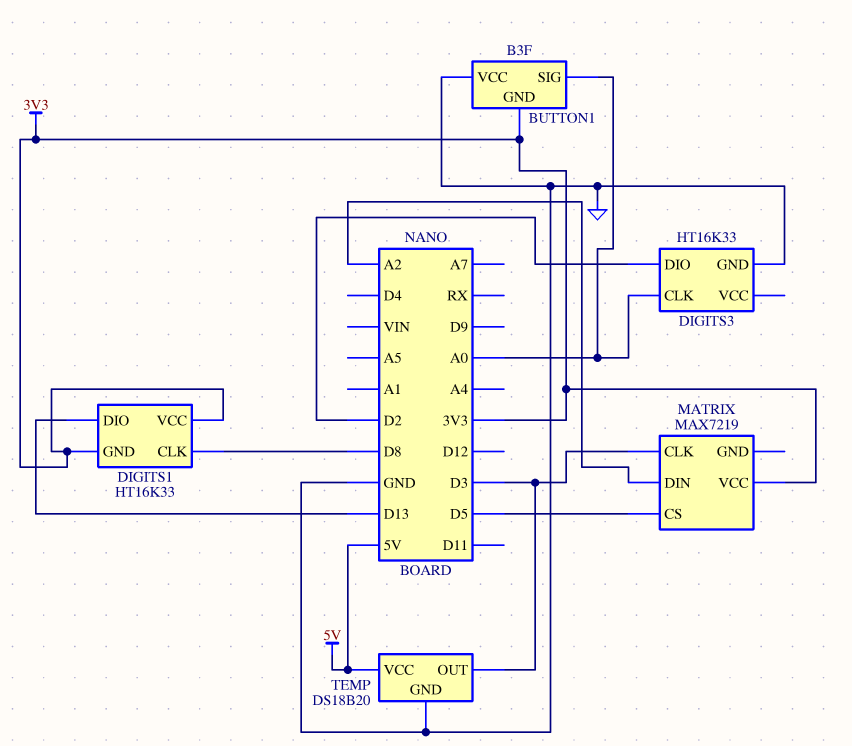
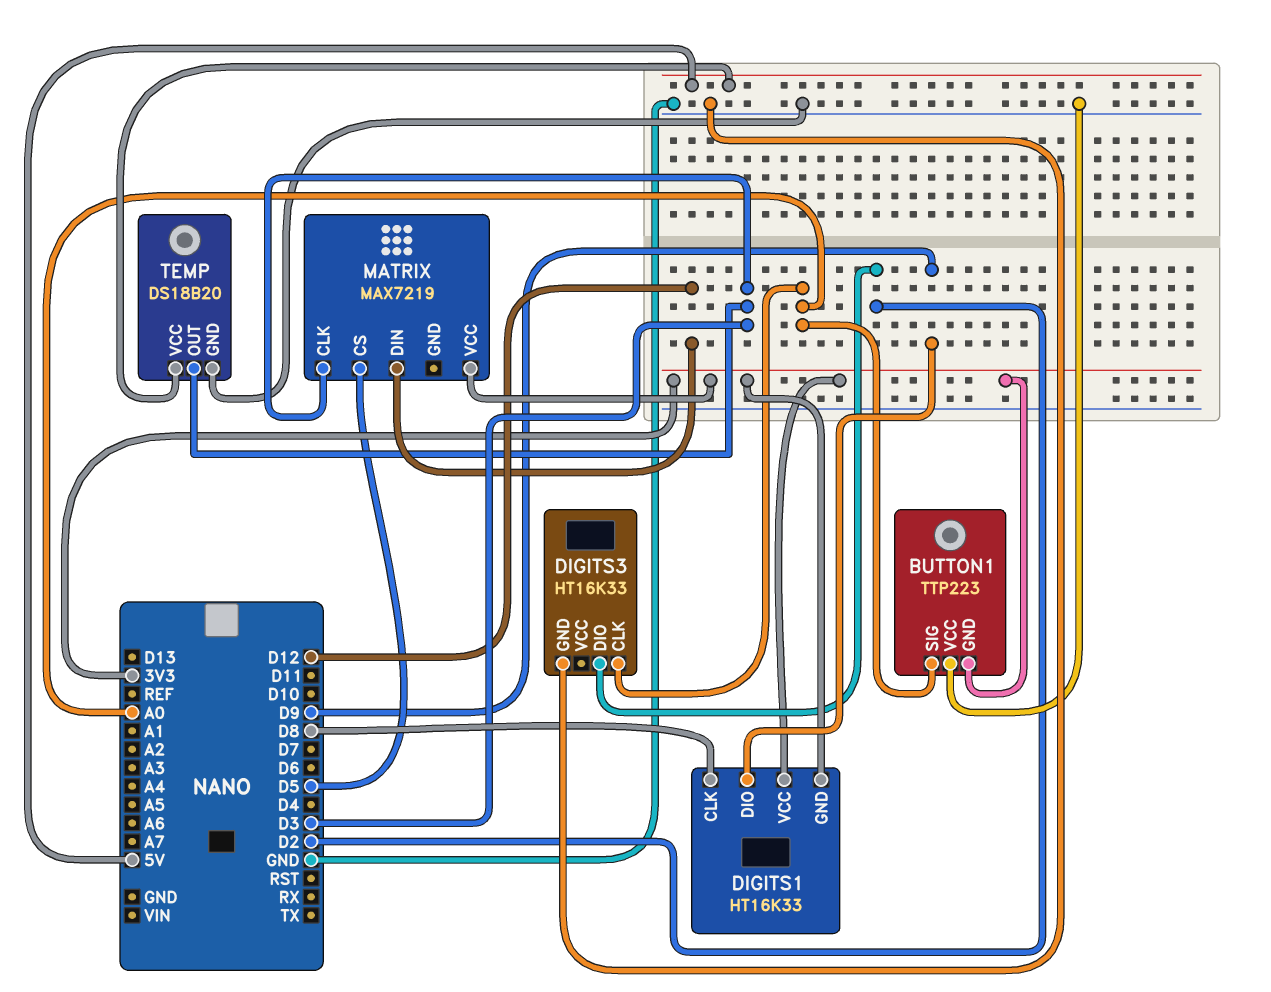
BUTTON1: B3F -> TTP223
DIGITS1 pin DIO: D13 -> D9
MATRIX pin DIN: A2 -> D12

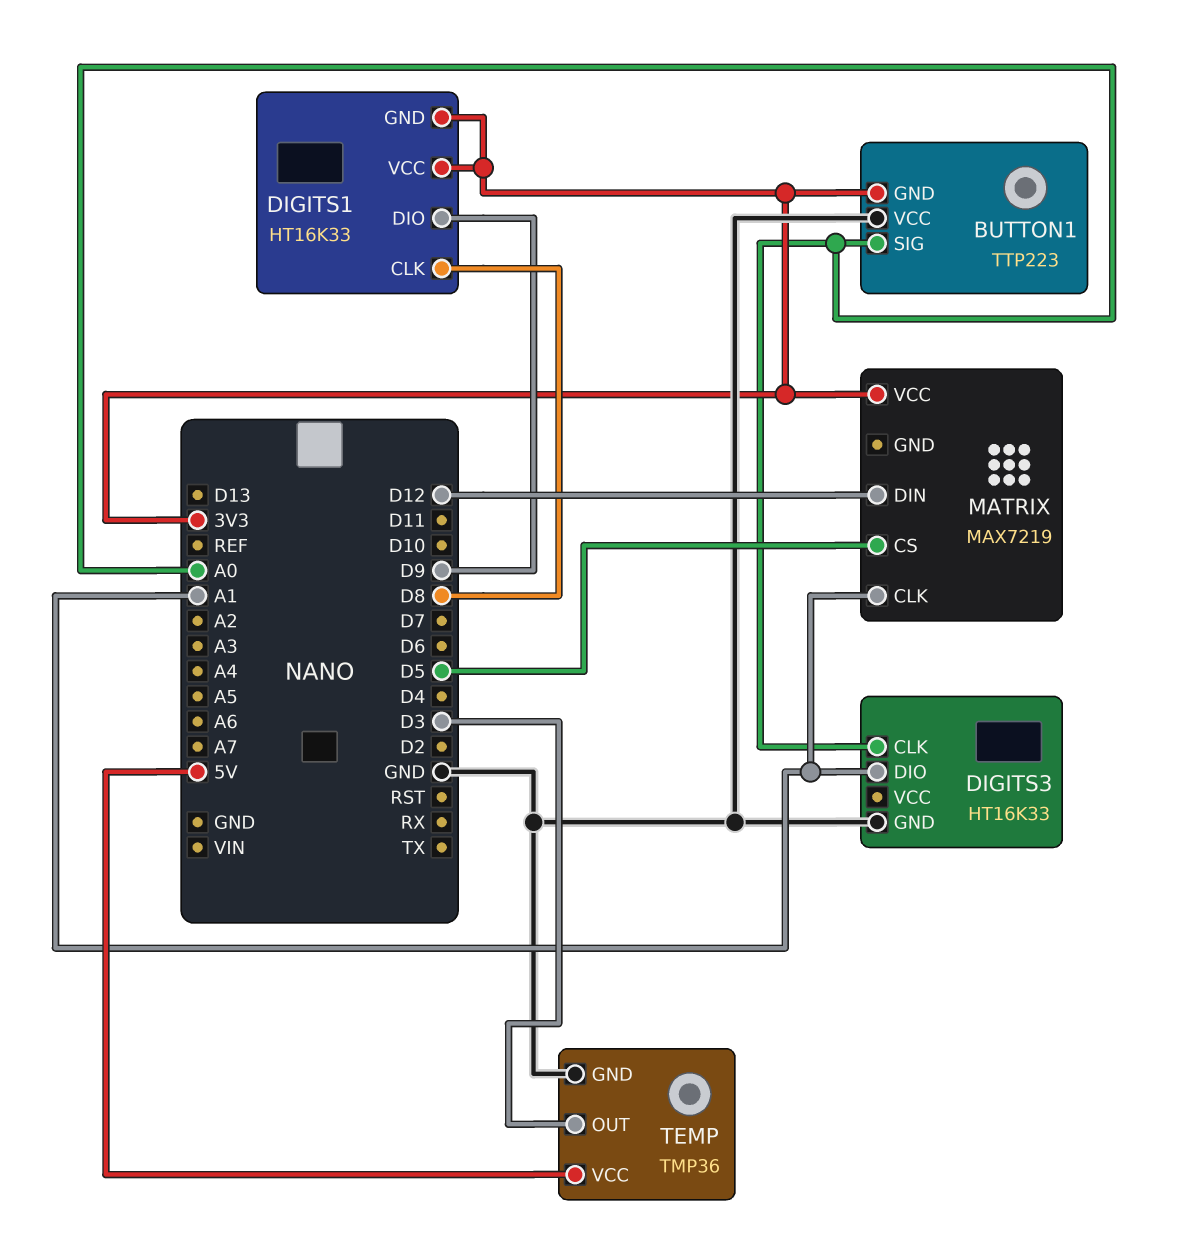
DIGITS3 pin DIO: D2 -> A1
MATRIX pin CLK: D3 -> A1
TEMP: DS18B20 -> TMP36

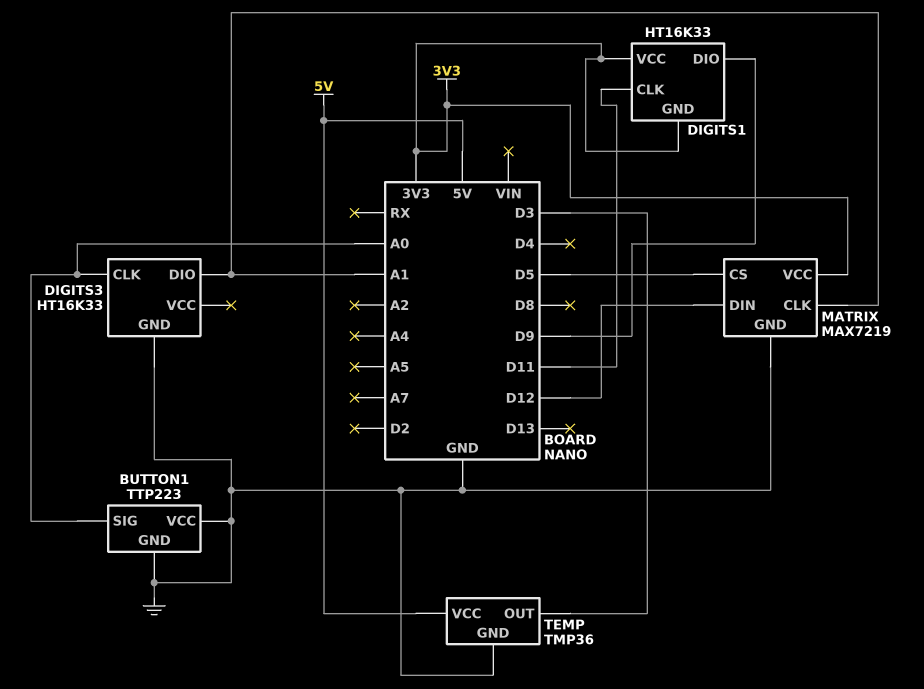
BUTTON1 pin GND: 3V3 -> GND
DIGITS1 pin CLK: D8 -> D11
MATRIX pin GND: none -> GND

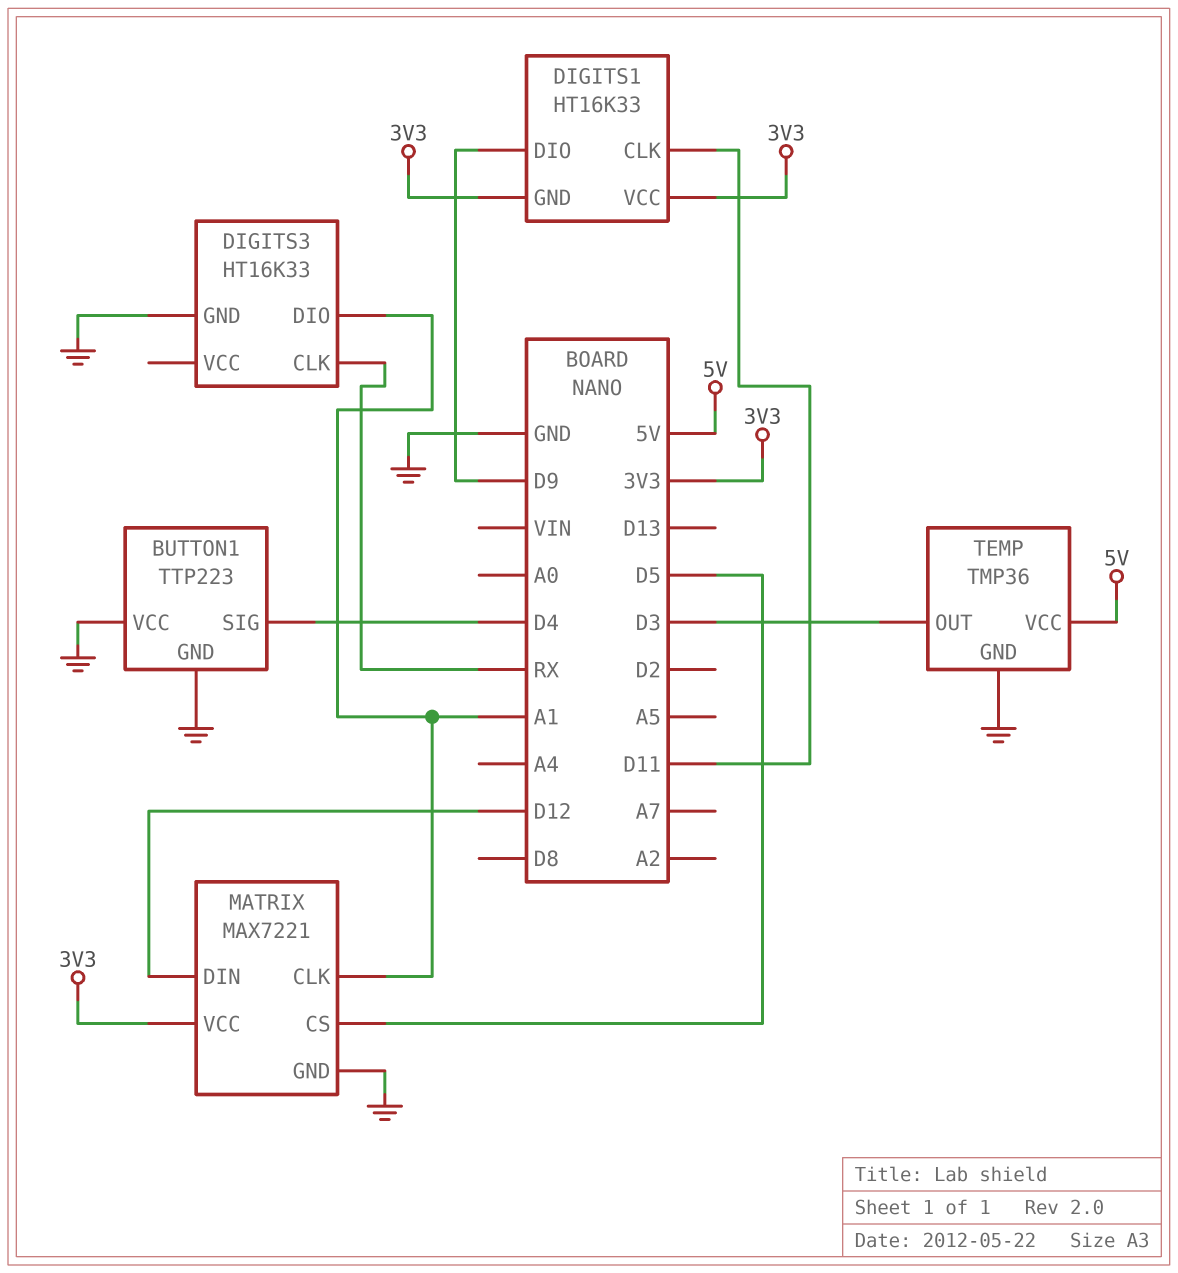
BUTTON1 pin SIG: A0 -> D4
DIGITS3 pin CLK: A0 -> RX
MATRIX: MAX7219 -> MAX7221

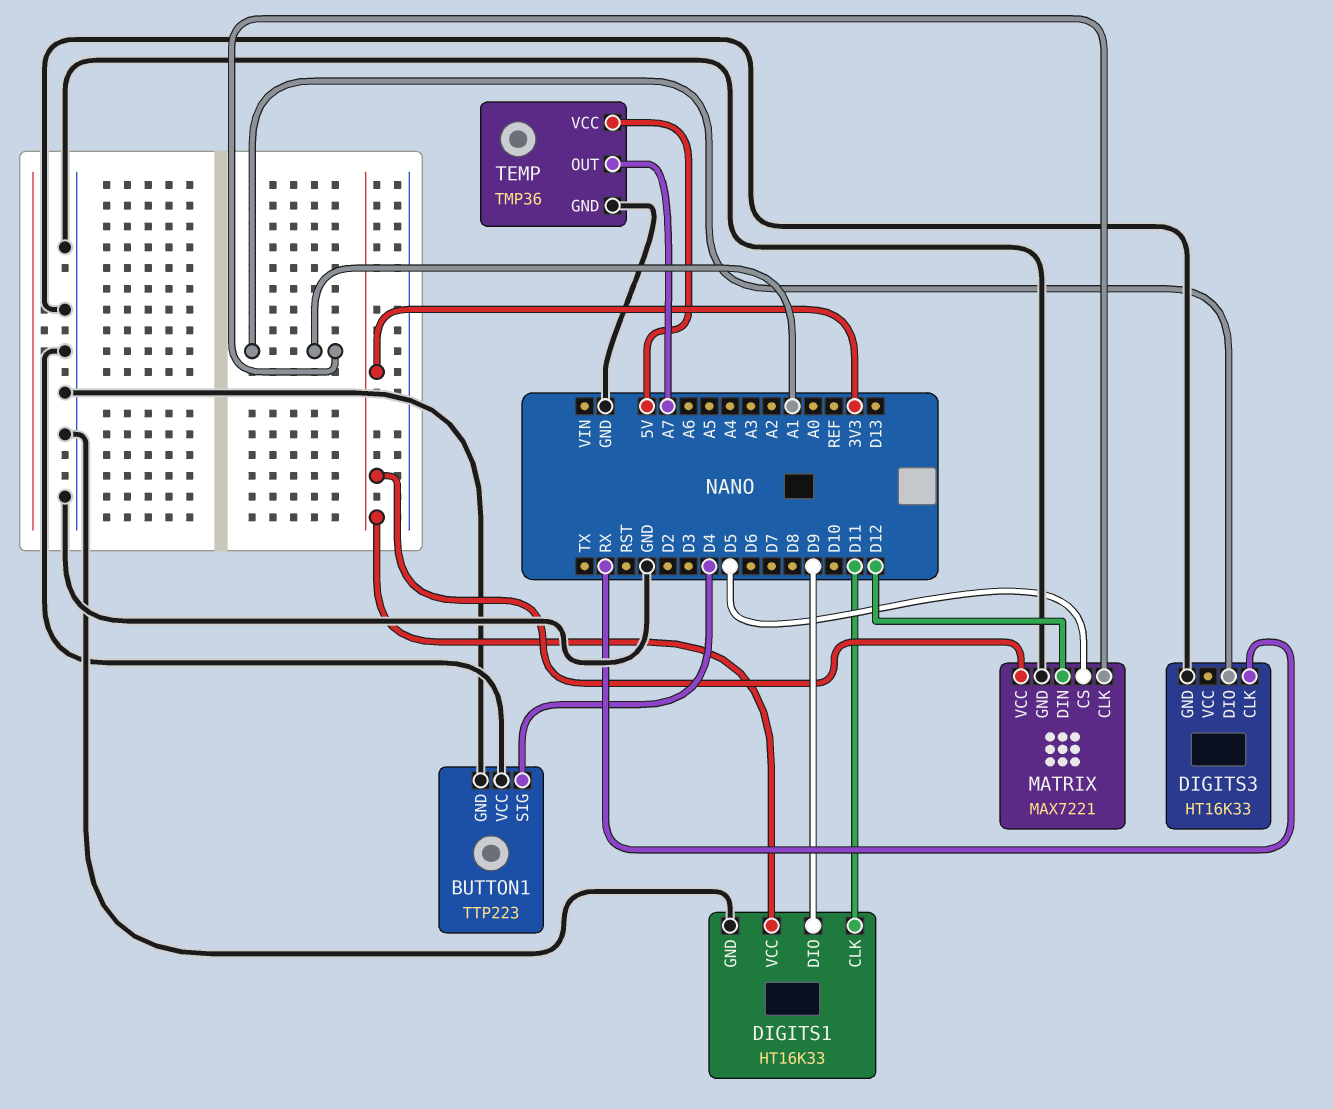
DIGITS1 pin GND: 3V3 -> GND
TEMP pin OUT: D3 -> A7

